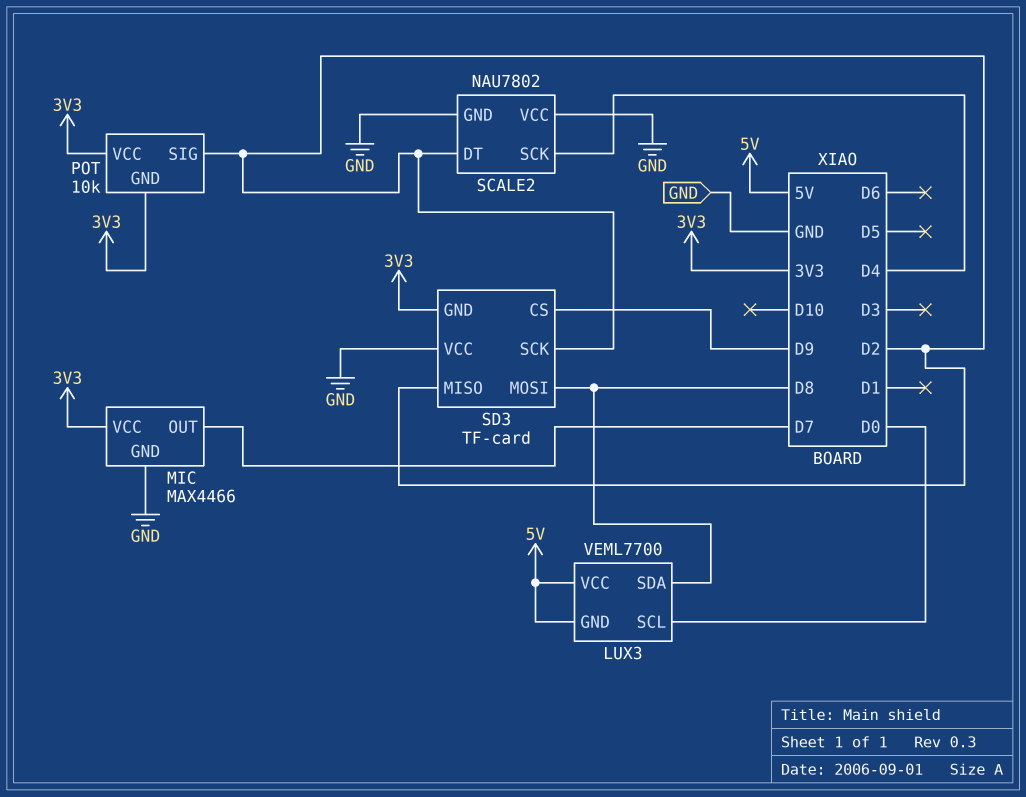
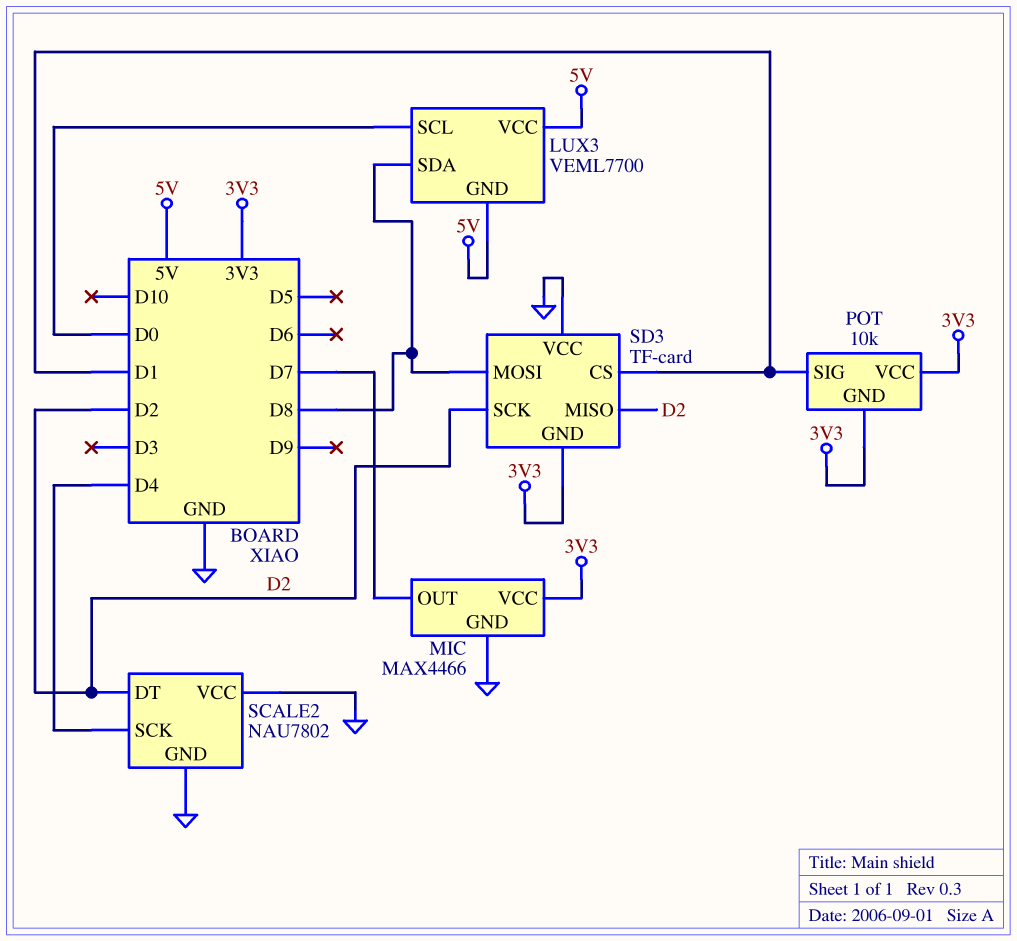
POT pin SIG: D2 -> D1
SD3 pin CS: D9 -> D1

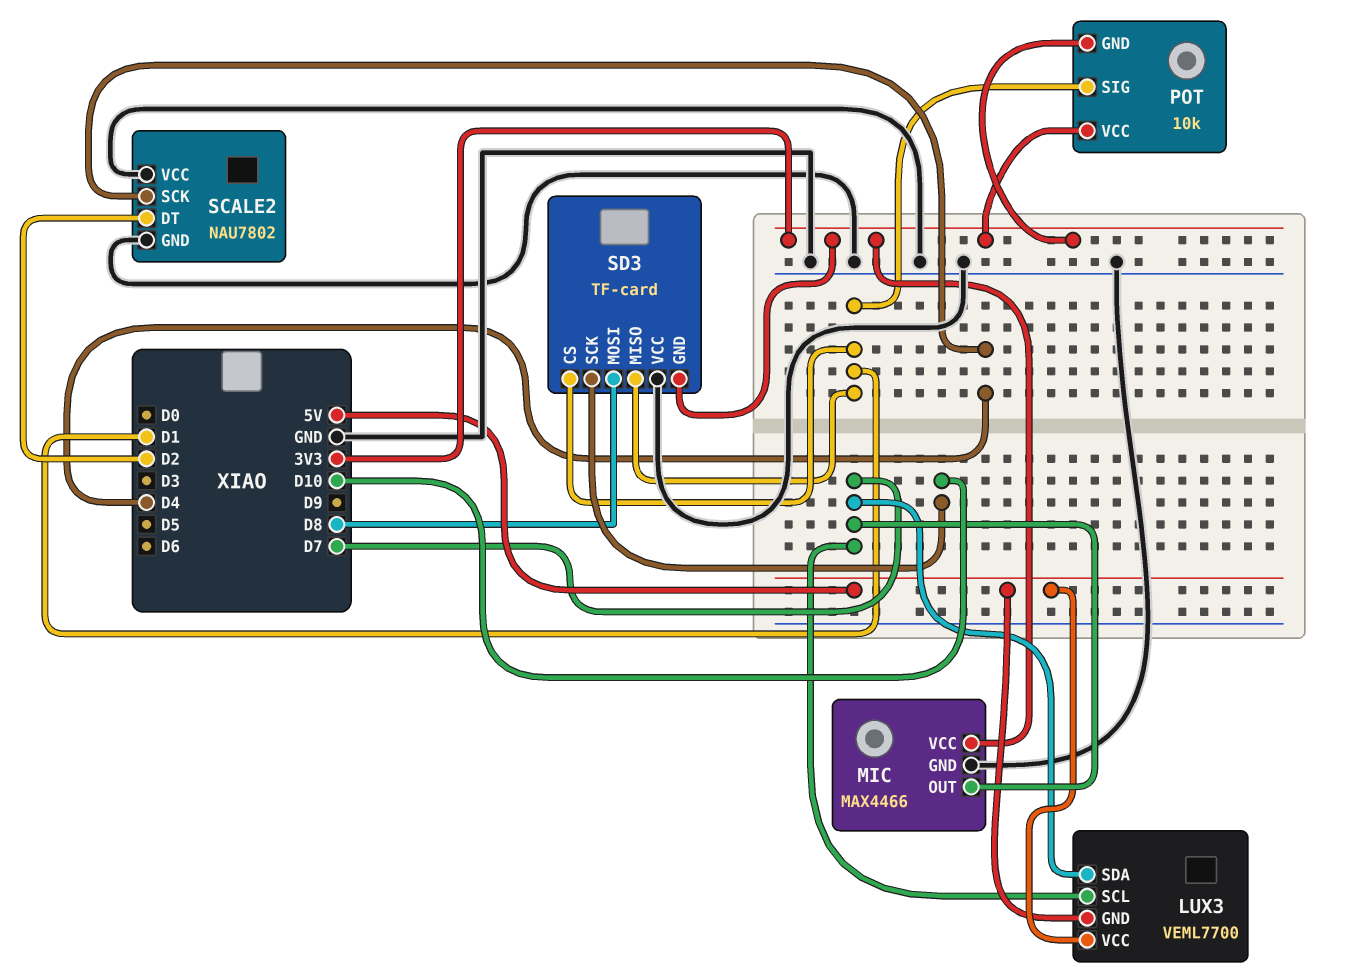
LUX3 pin SCL: D0 -> D7
LUX3 pin SDA: D8 -> D7
SD3 pin MISO: D2 -> D1
SD3 pin SCK: D2 -> D10

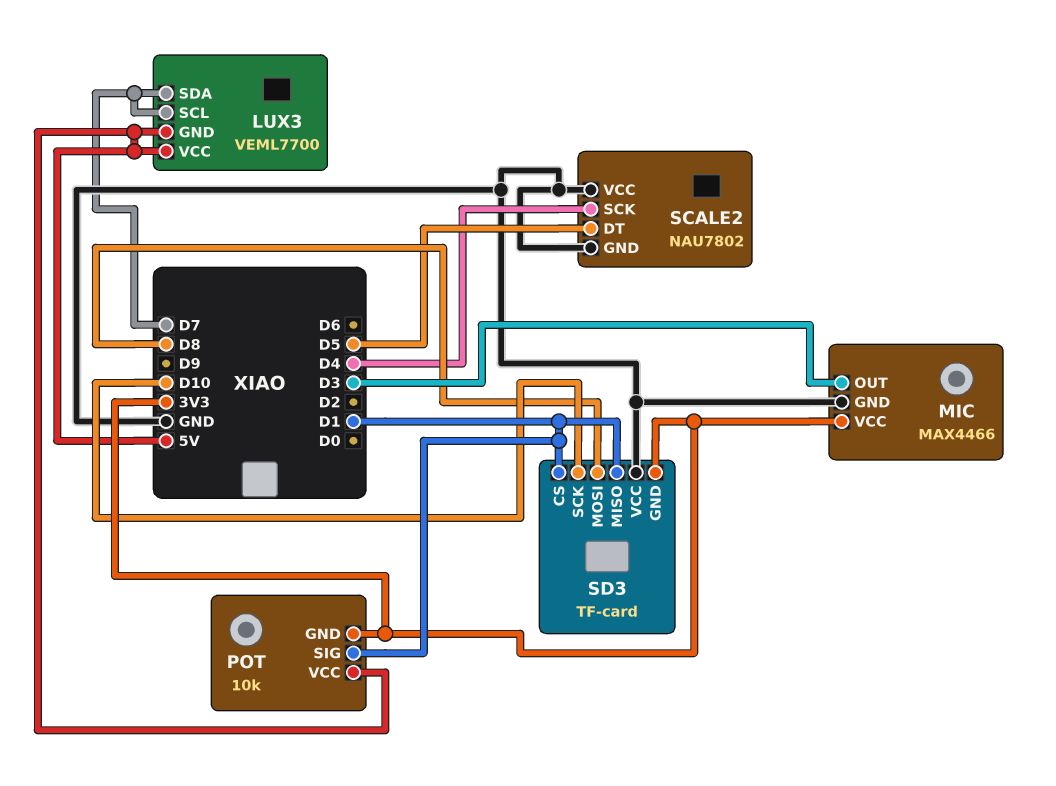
MIC pin OUT: D7 -> D3
POT pin VCC: 3V3 -> 5V
SCALE2 pin DT: D2 -> D5

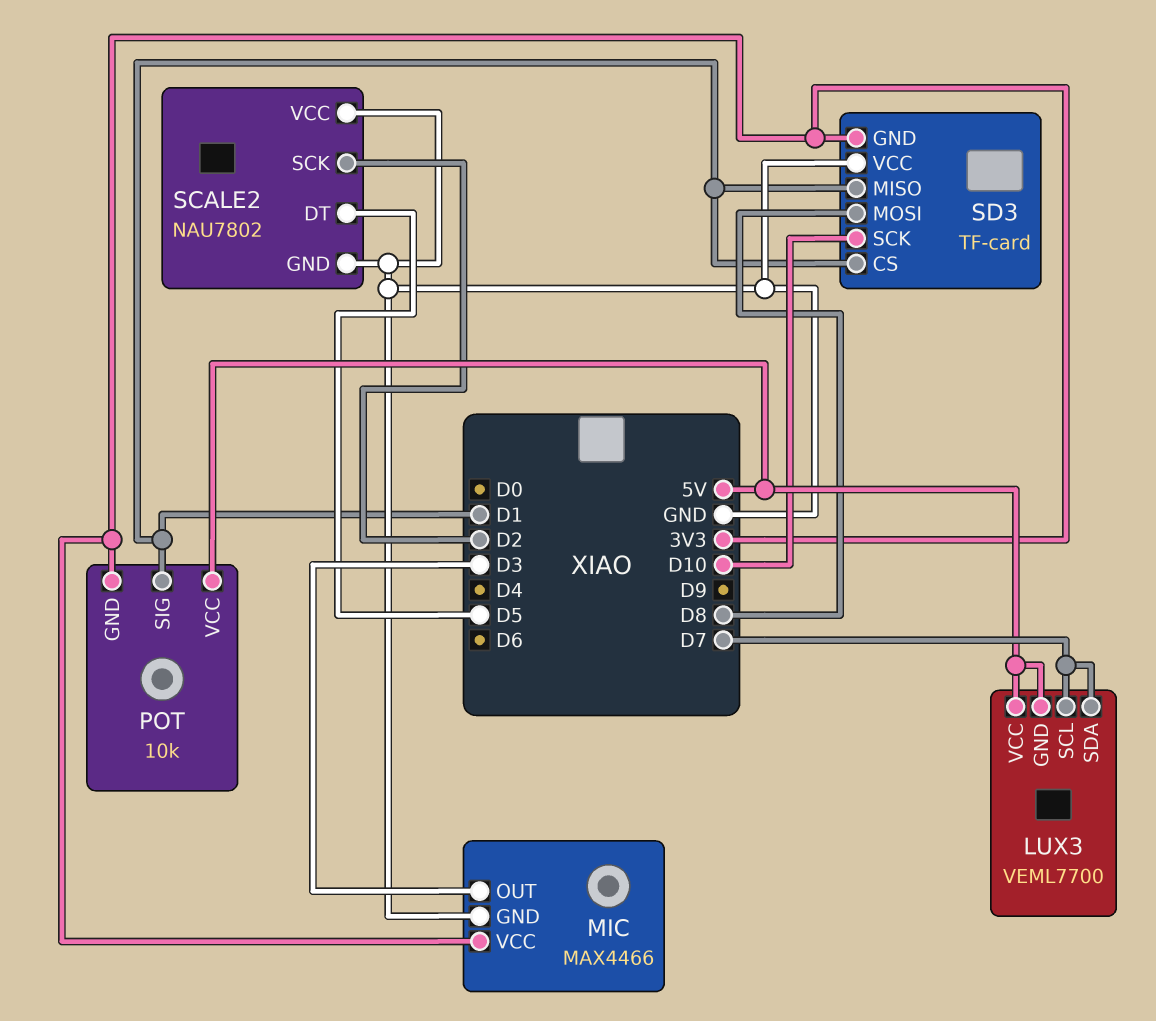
SCALE2 pin SCK: D4 -> D2

